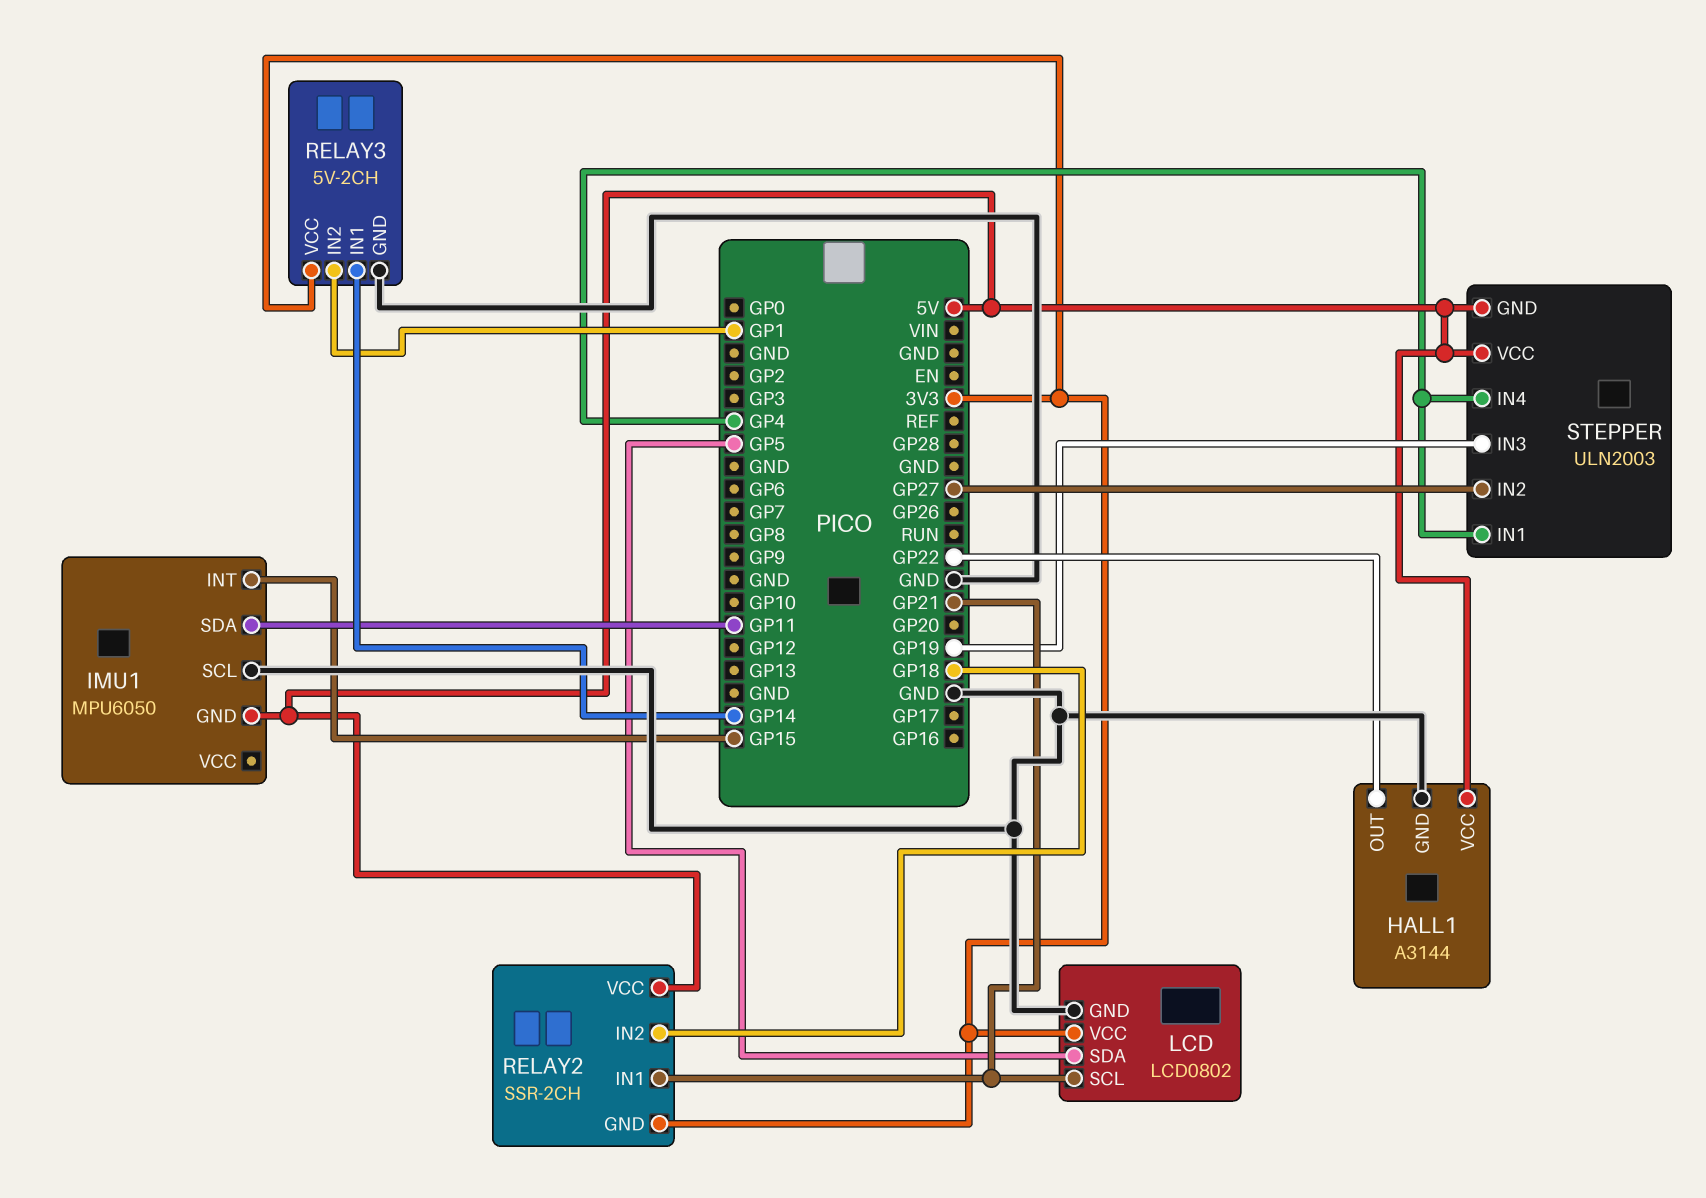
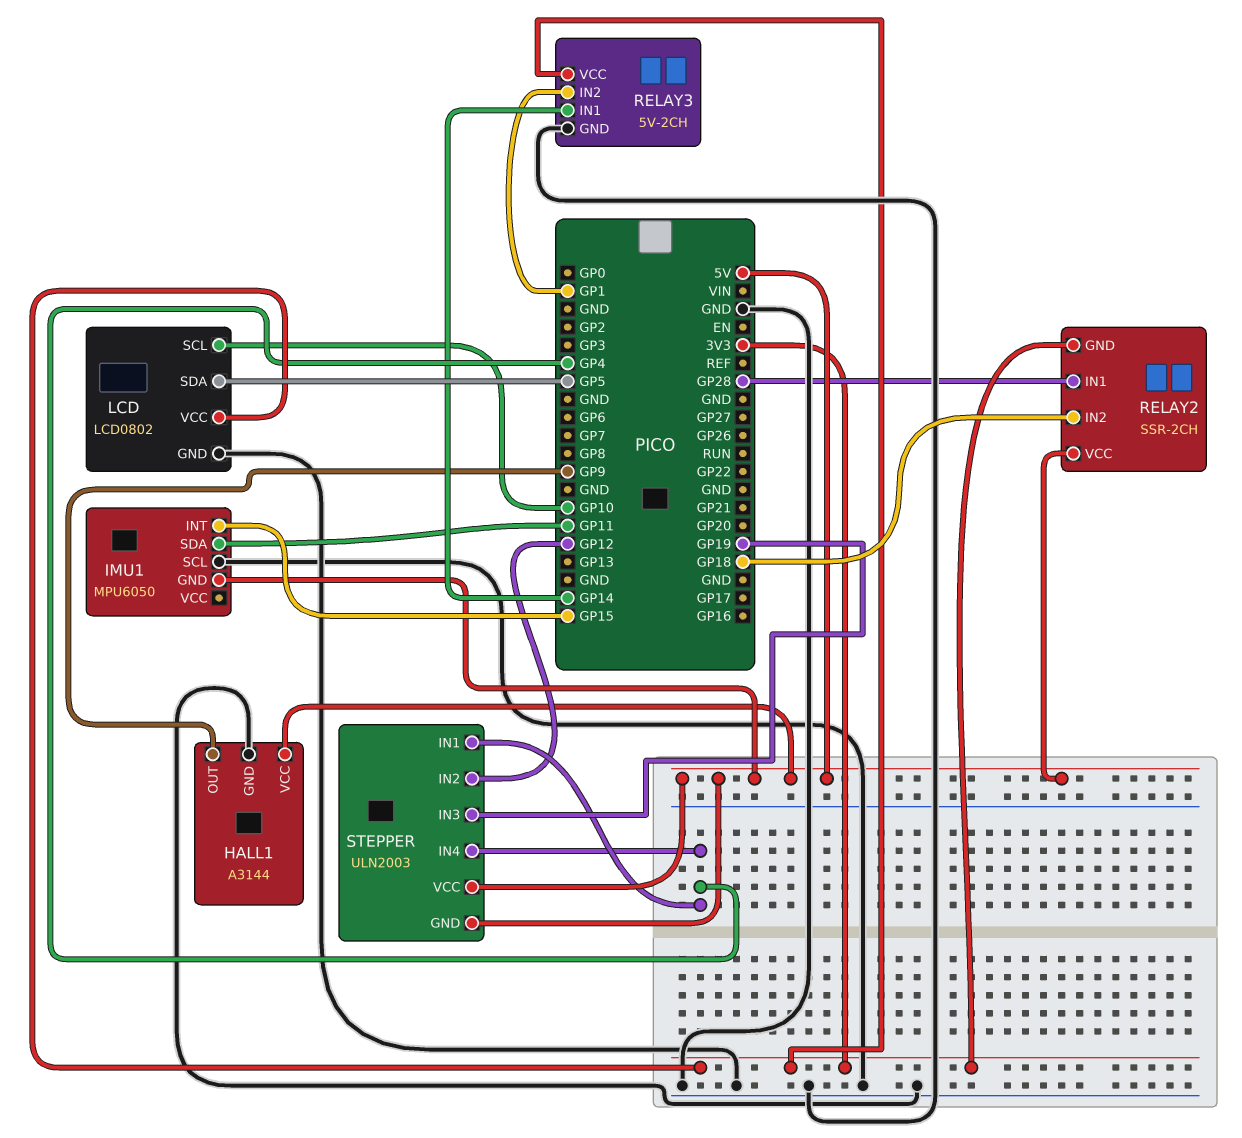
HALL1 pin OUT: GP22 -> GP9
LCD pin SCL: GP21 -> GP10
RELAY2 pin IN1: GP21 -> GP28
STEPPER pin IN2: GP27 -> GP12

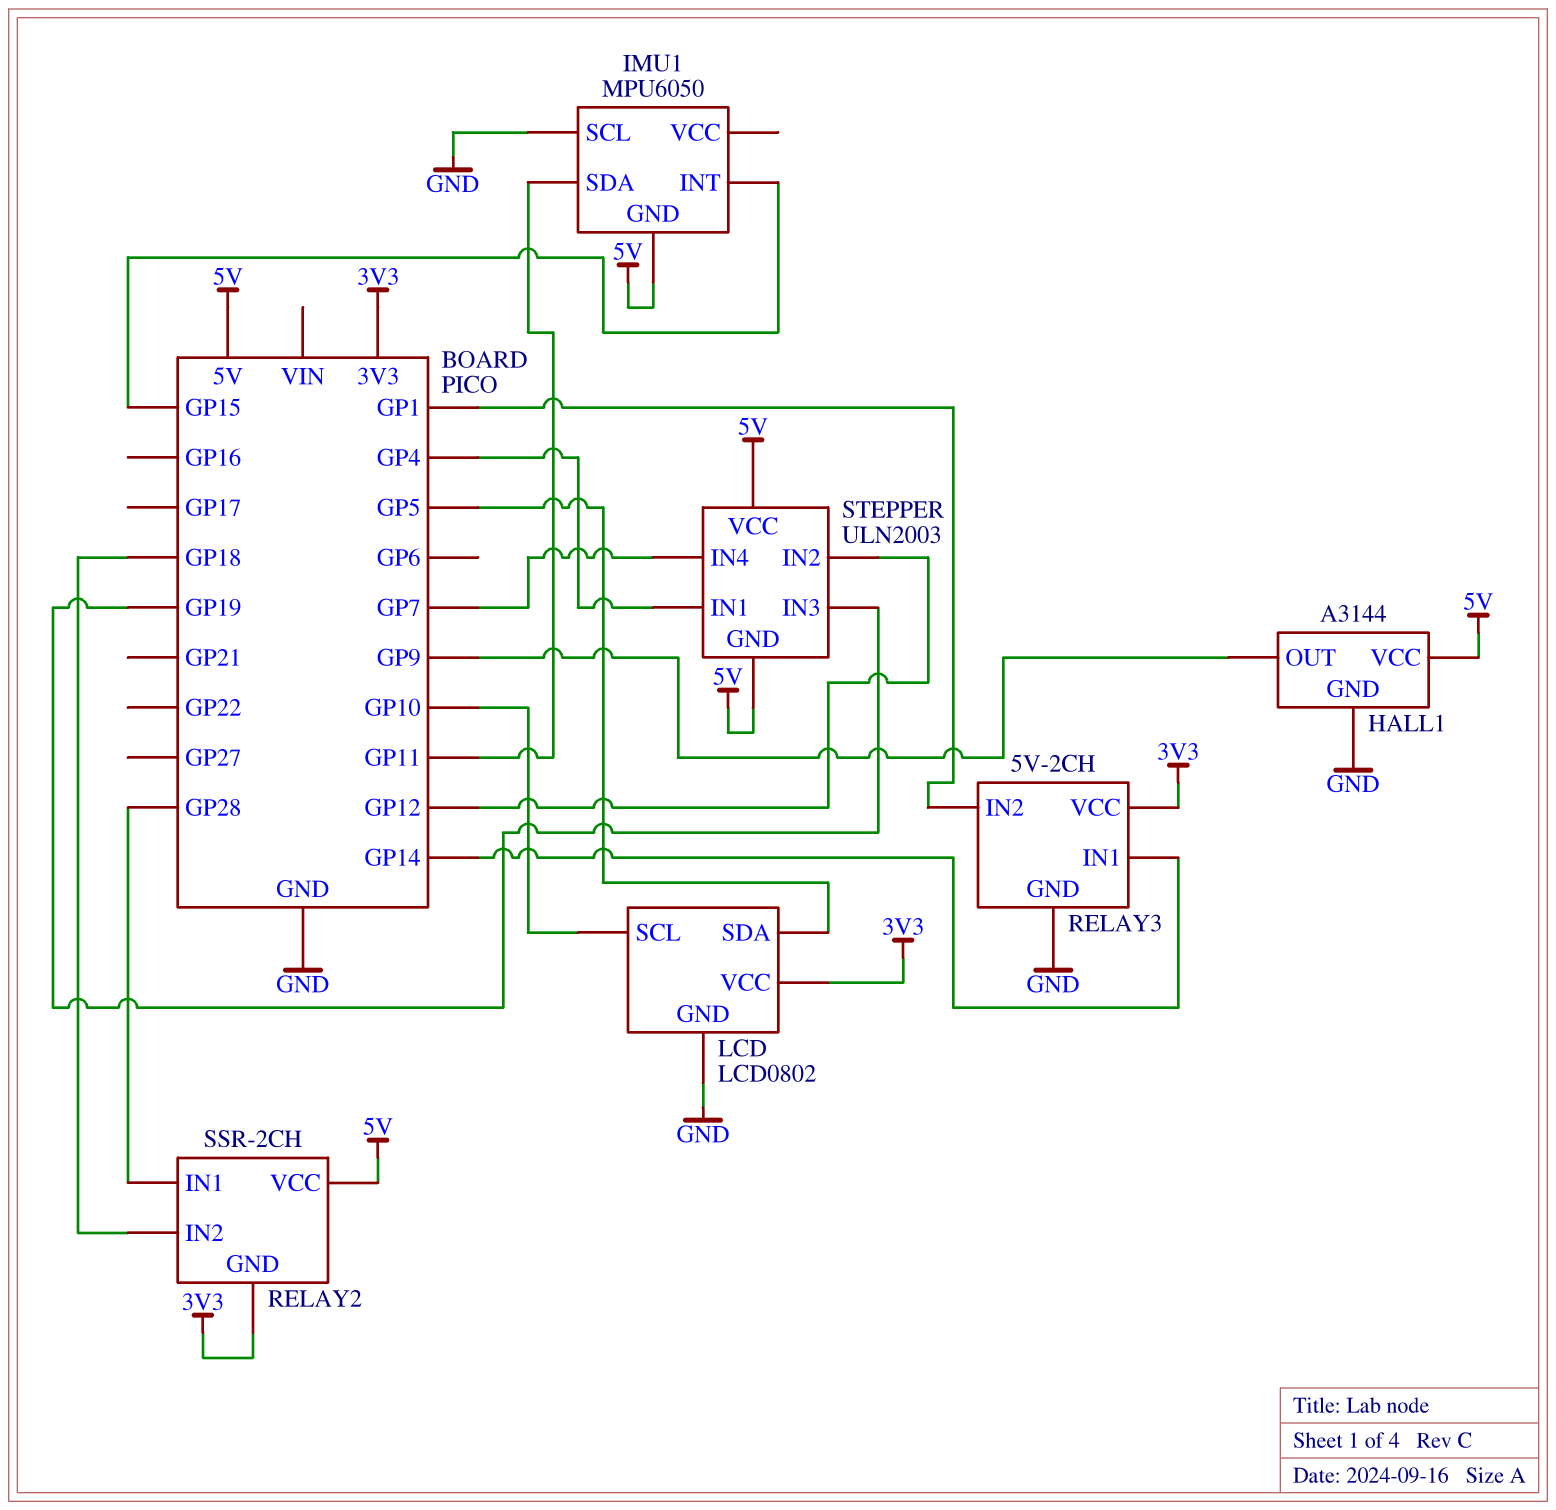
STEPPER pin IN4: GP4 -> GP7

